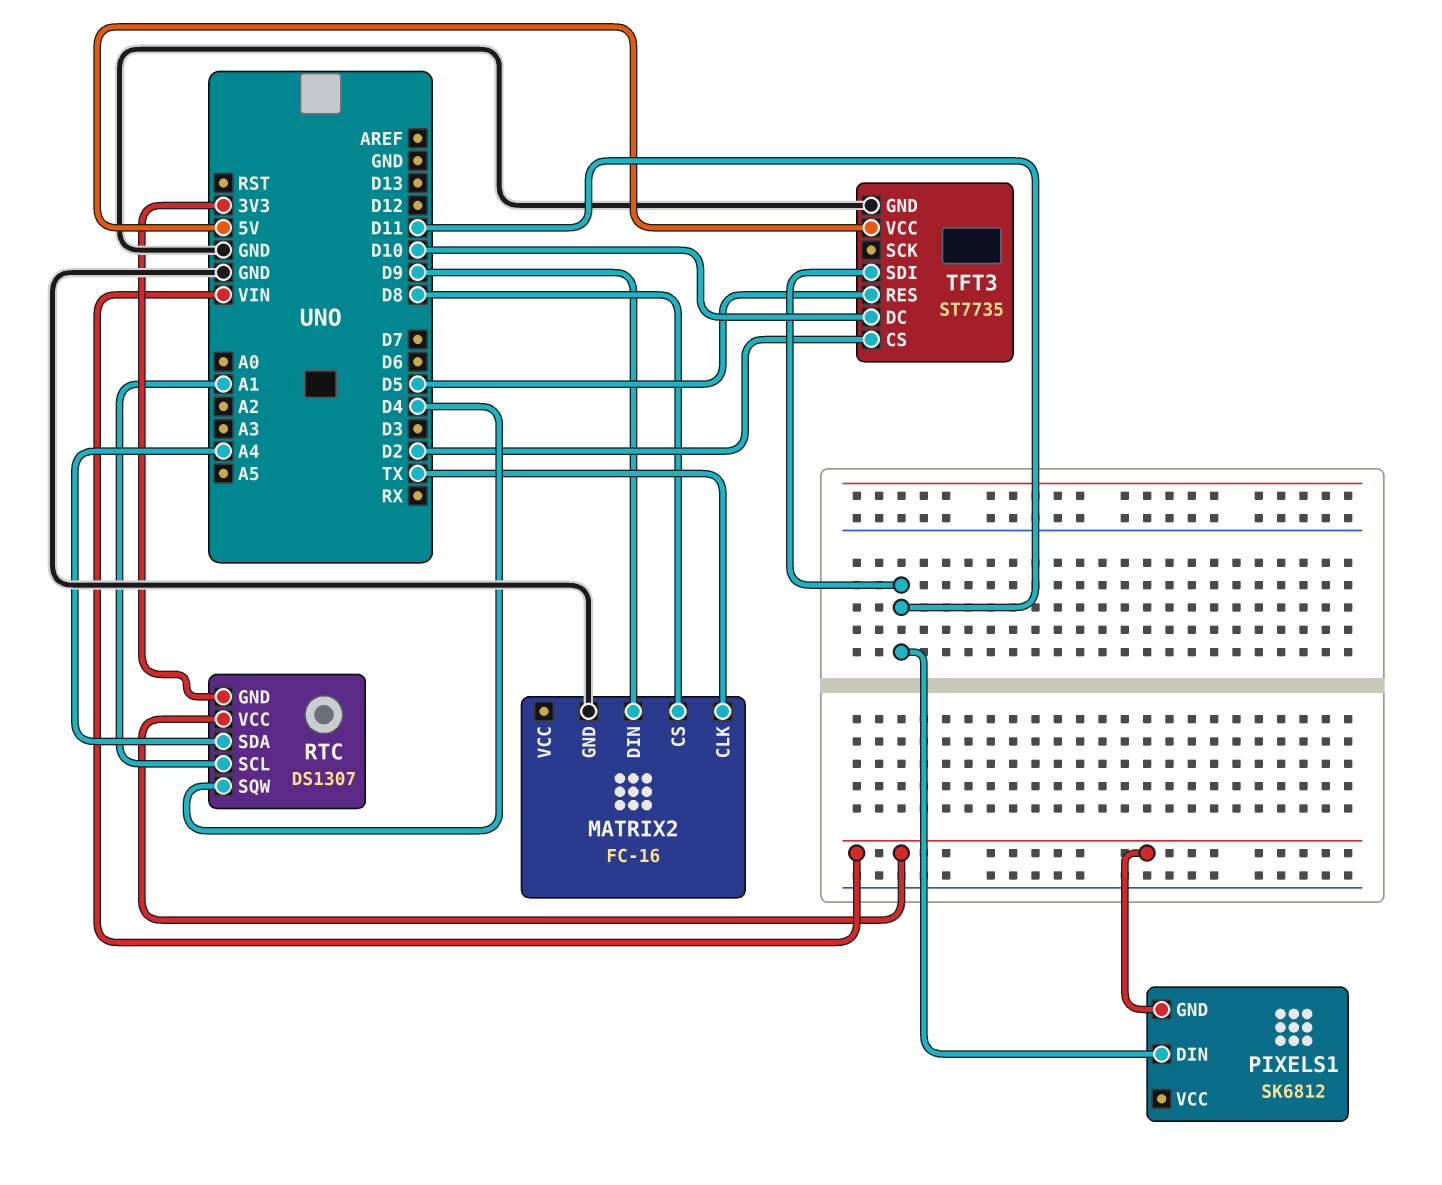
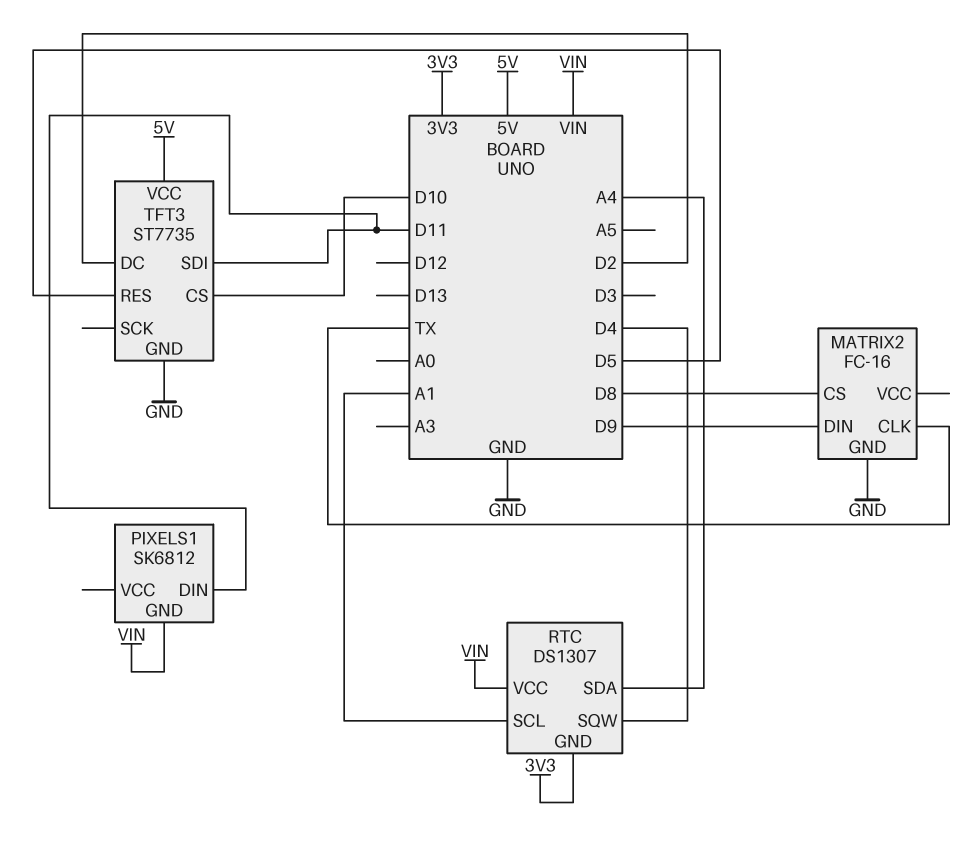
TFT3 pin CS: D2 -> D10
TFT3 pin DC: D10 -> D2

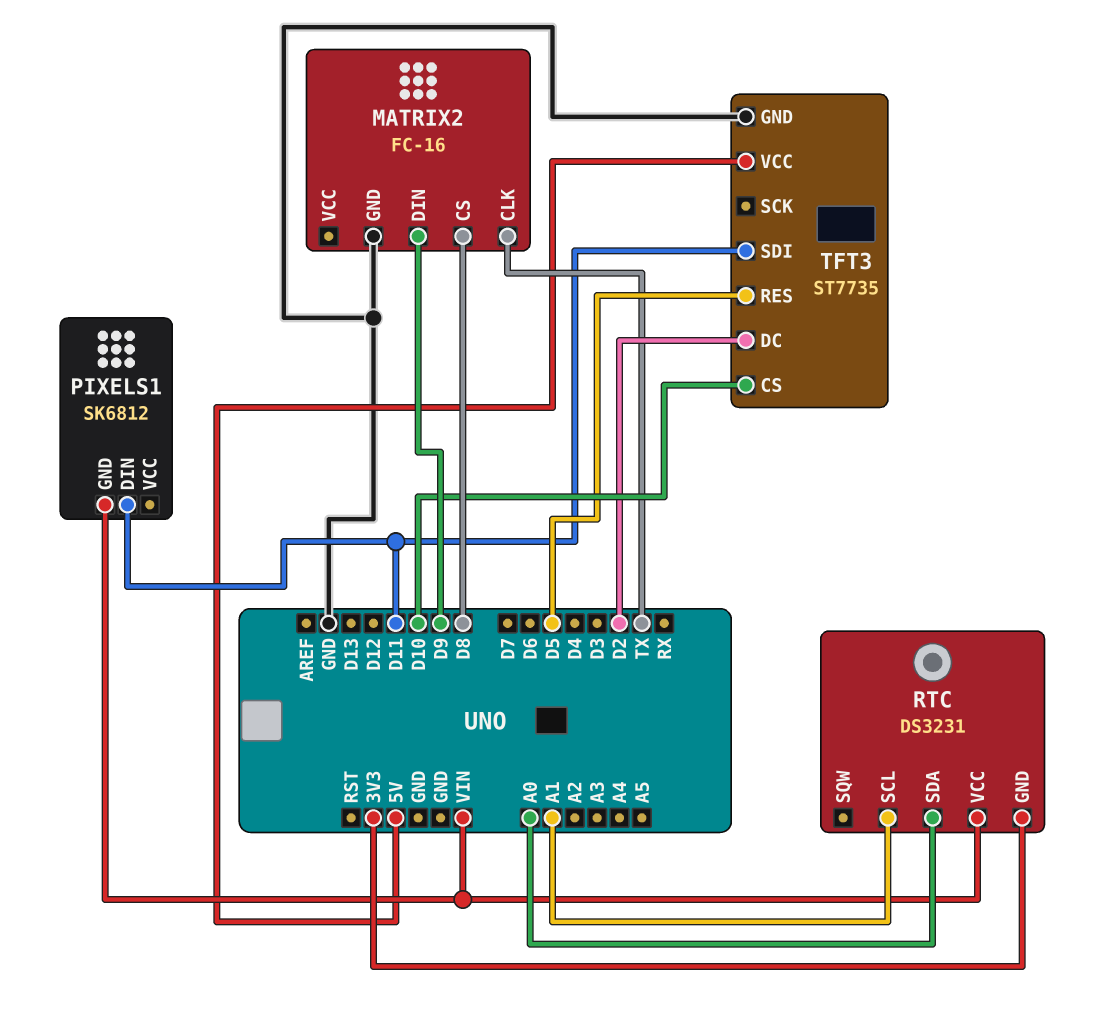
RTC: DS1307 -> DS3231
RTC pin SDA: A4 -> A0
RTC pin SQW: D4 -> none

